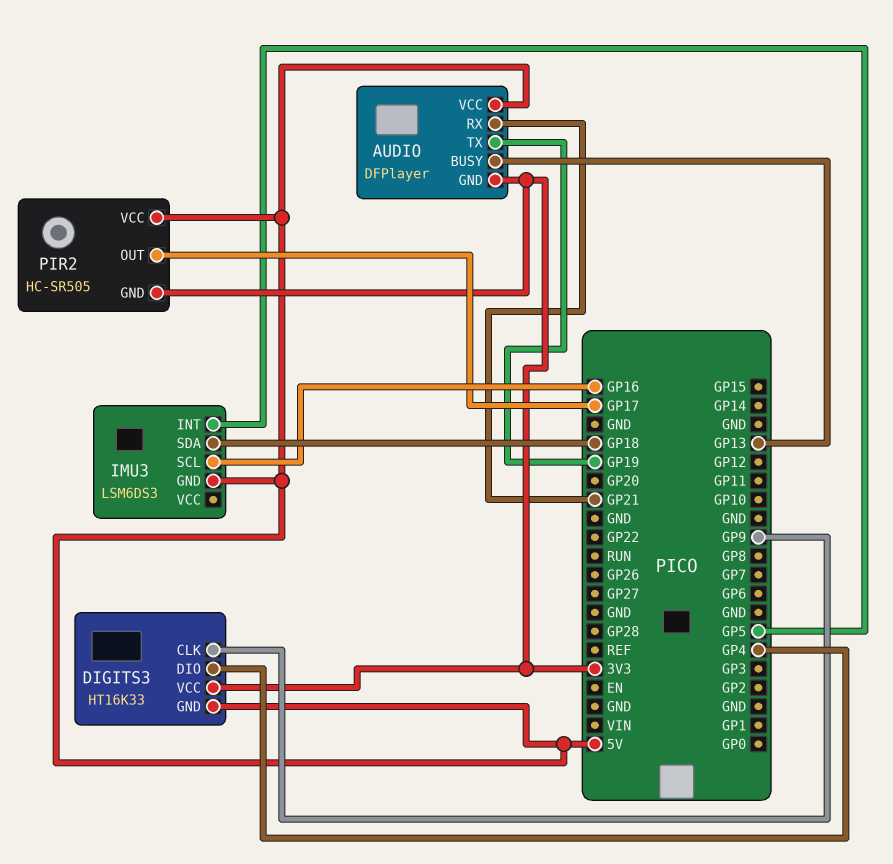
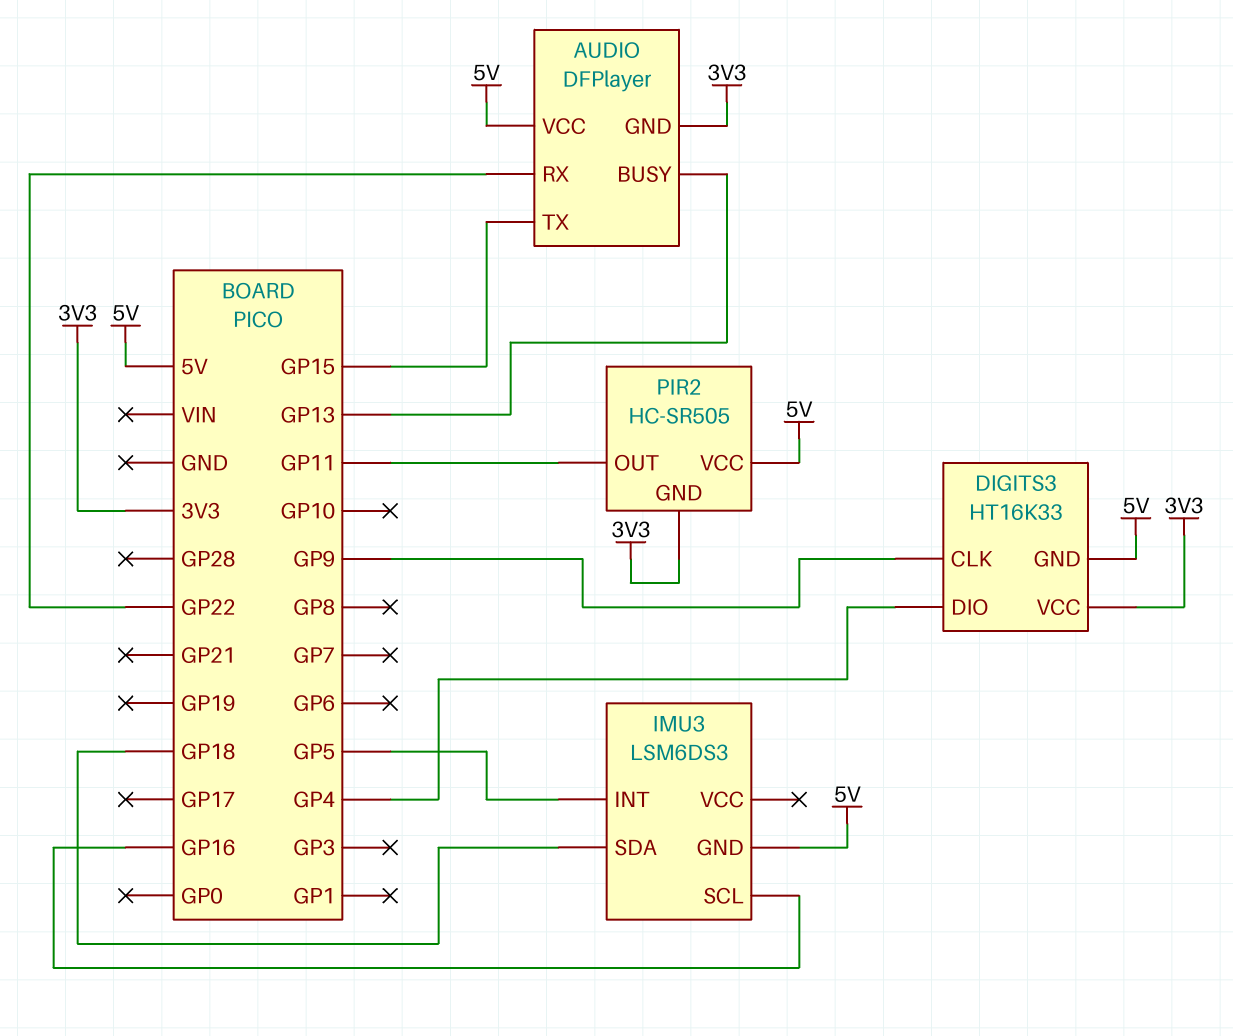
AUDIO pin RX: GP21 -> GP22
AUDIO pin TX: GP19 -> GP15
PIR2 pin OUT: GP17 -> GP11

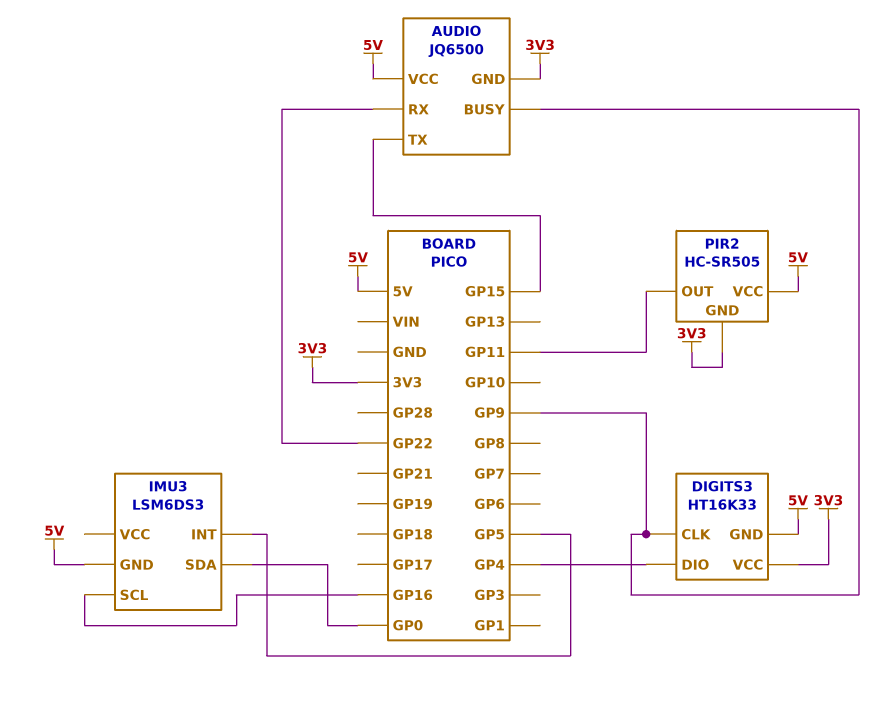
AUDIO: DFPlayer -> JQ6500
AUDIO pin BUSY: GP13 -> GP9
IMU3 pin SDA: GP18 -> GP0

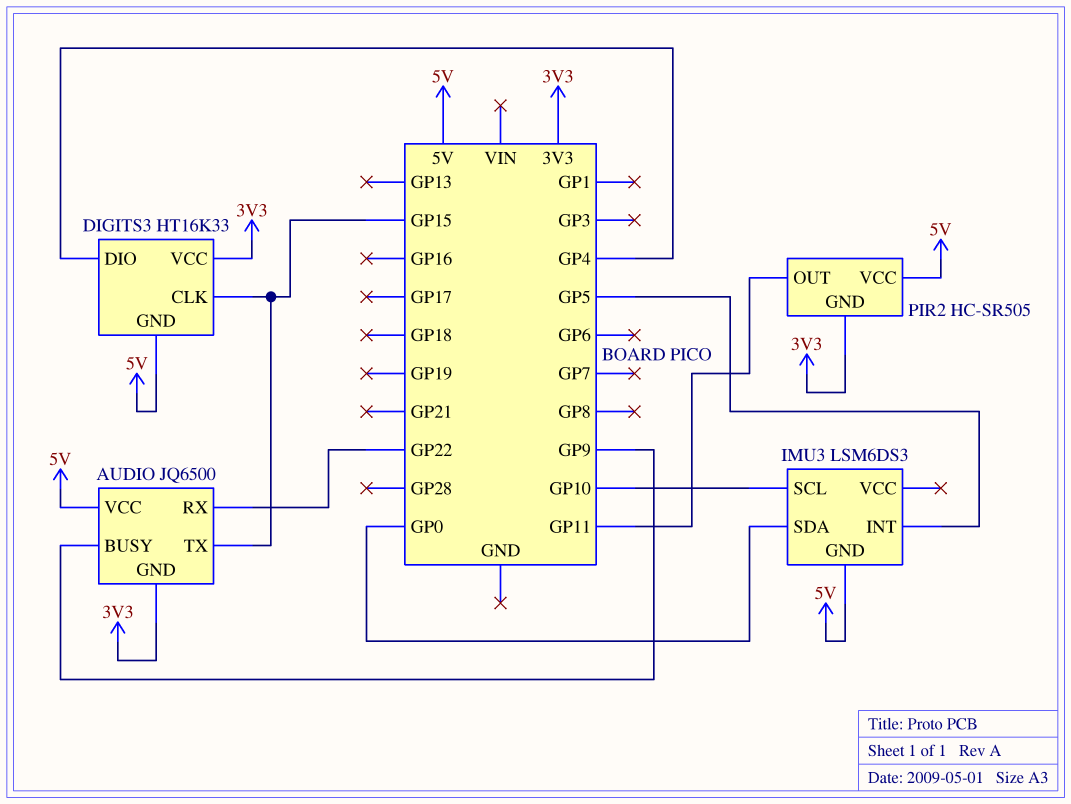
DIGITS3 pin CLK: GP9 -> GP15
IMU3 pin SCL: GP16 -> GP10

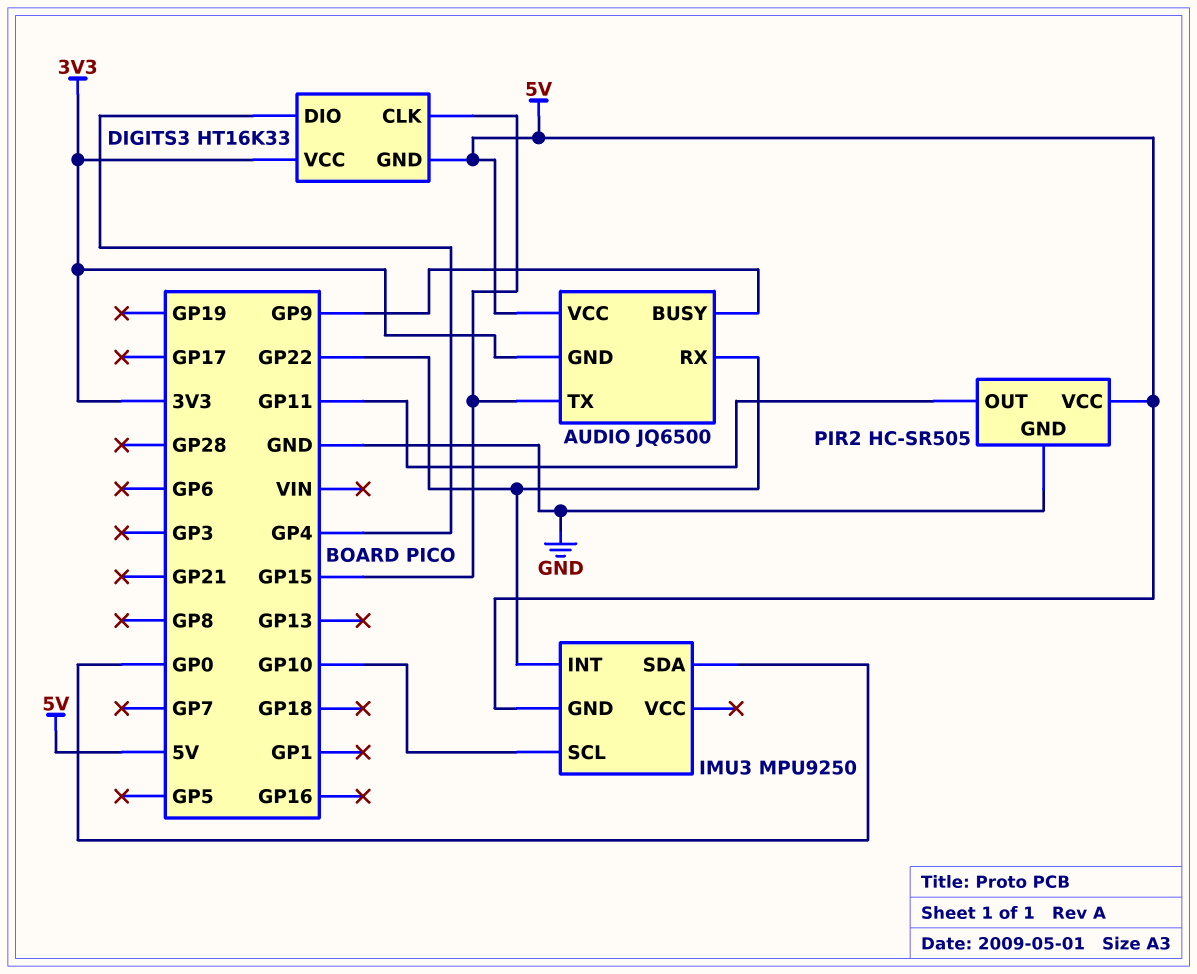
IMU3: LSM6DS3 -> MPU9250
IMU3 pin INT: GP5 -> GP22
PIR2 pin GND: 3V3 -> GND

